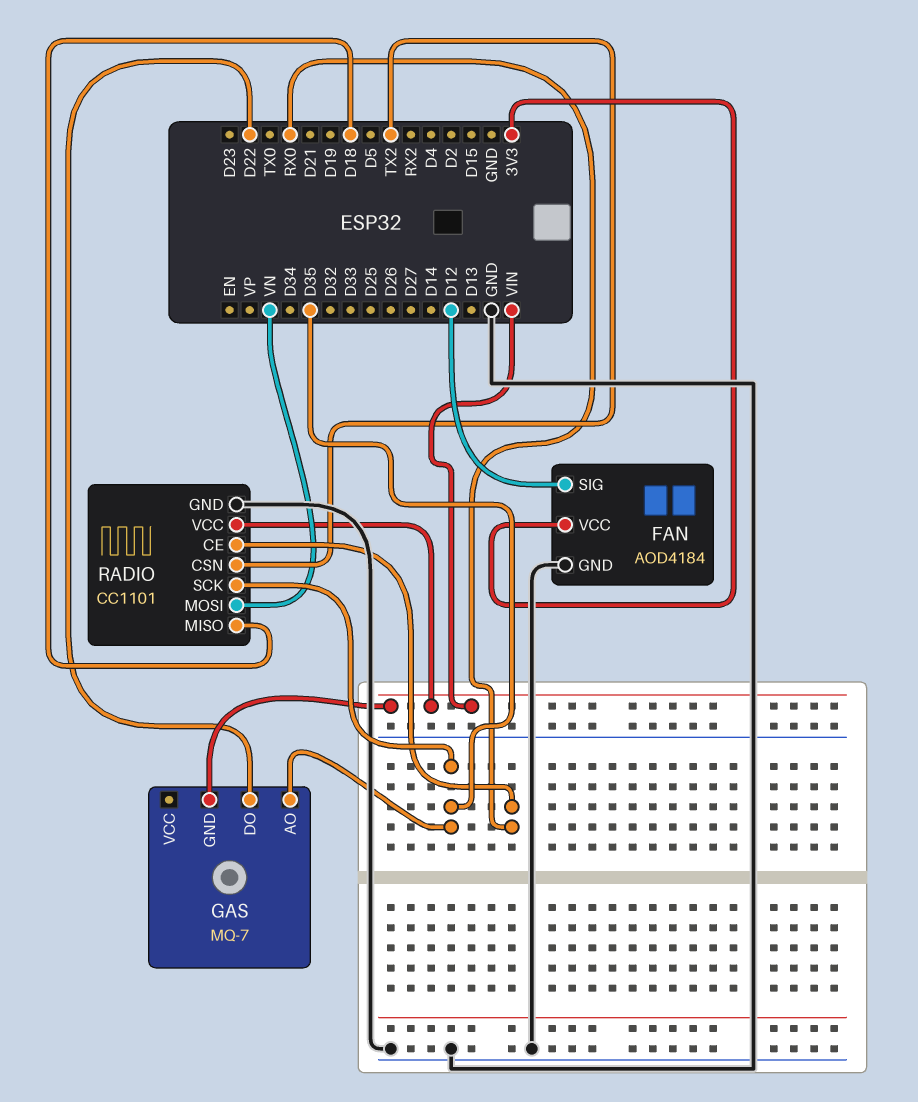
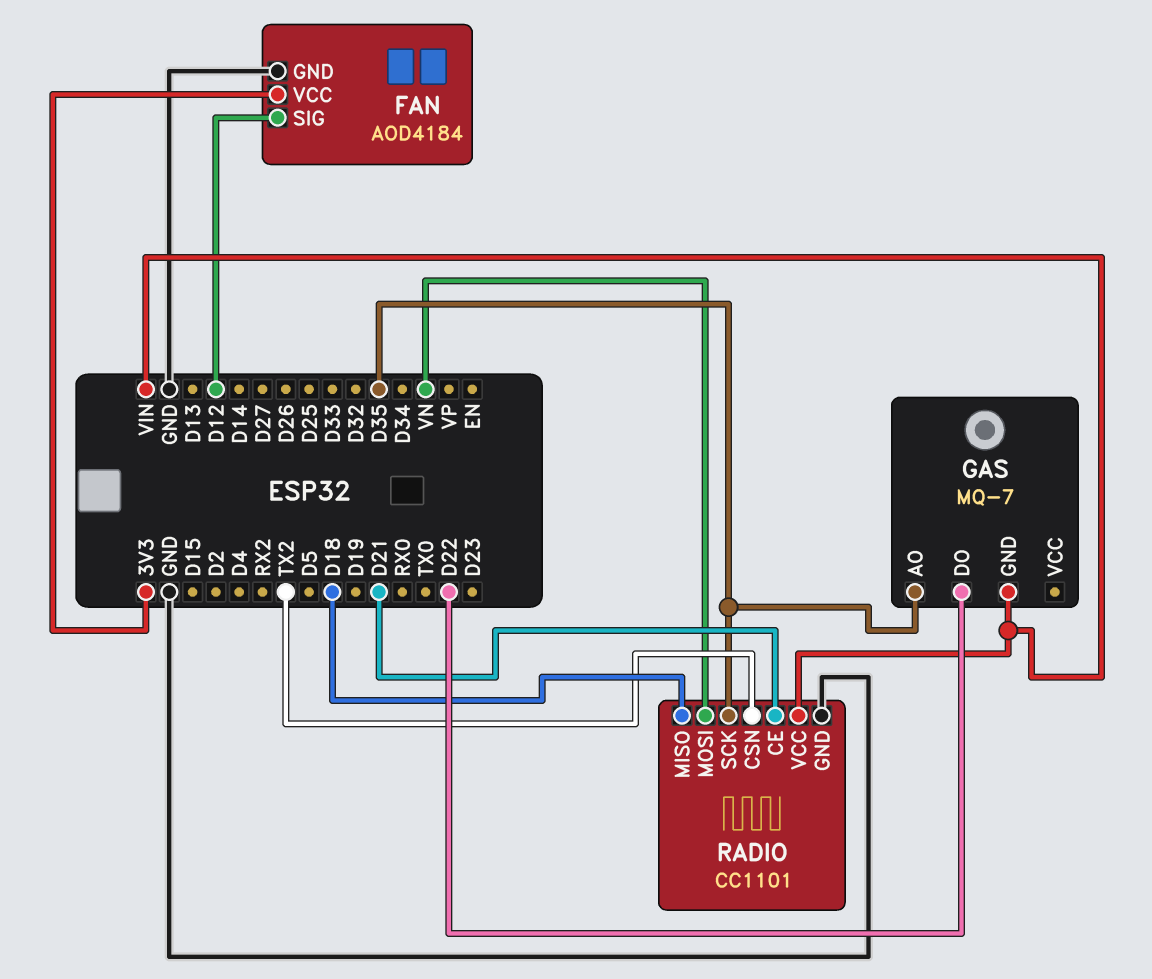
RADIO pin CE: RX0 -> D21

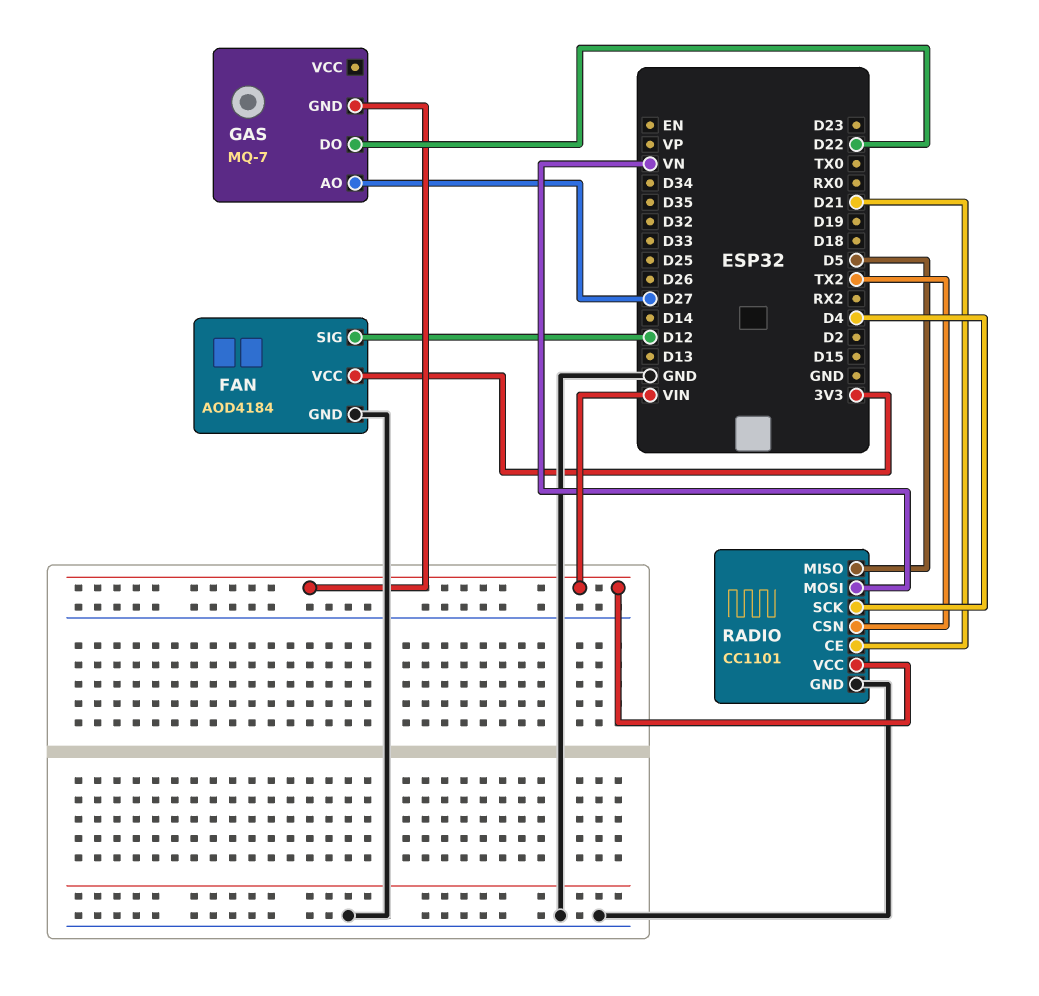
GAS pin AO: D35 -> D27
RADIO pin MISO: D18 -> D5
RADIO pin SCK: D35 -> D4

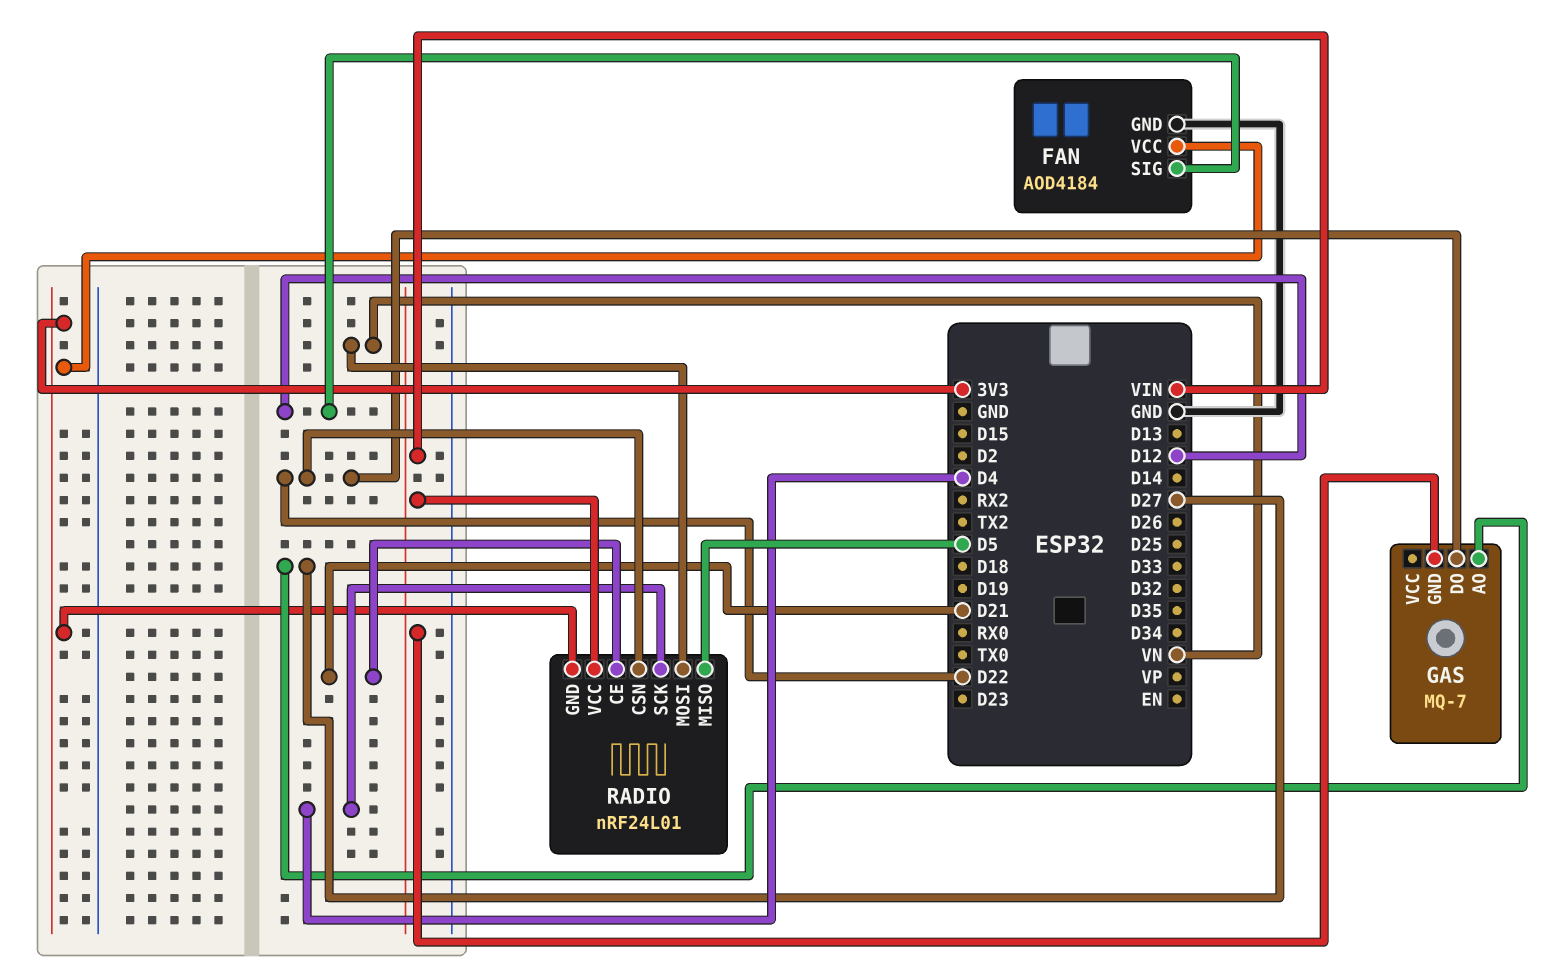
RADIO: CC1101 -> nRF24L01
RADIO pin CSN: TX2 -> D22
RADIO pin GND: GND -> 3V3

